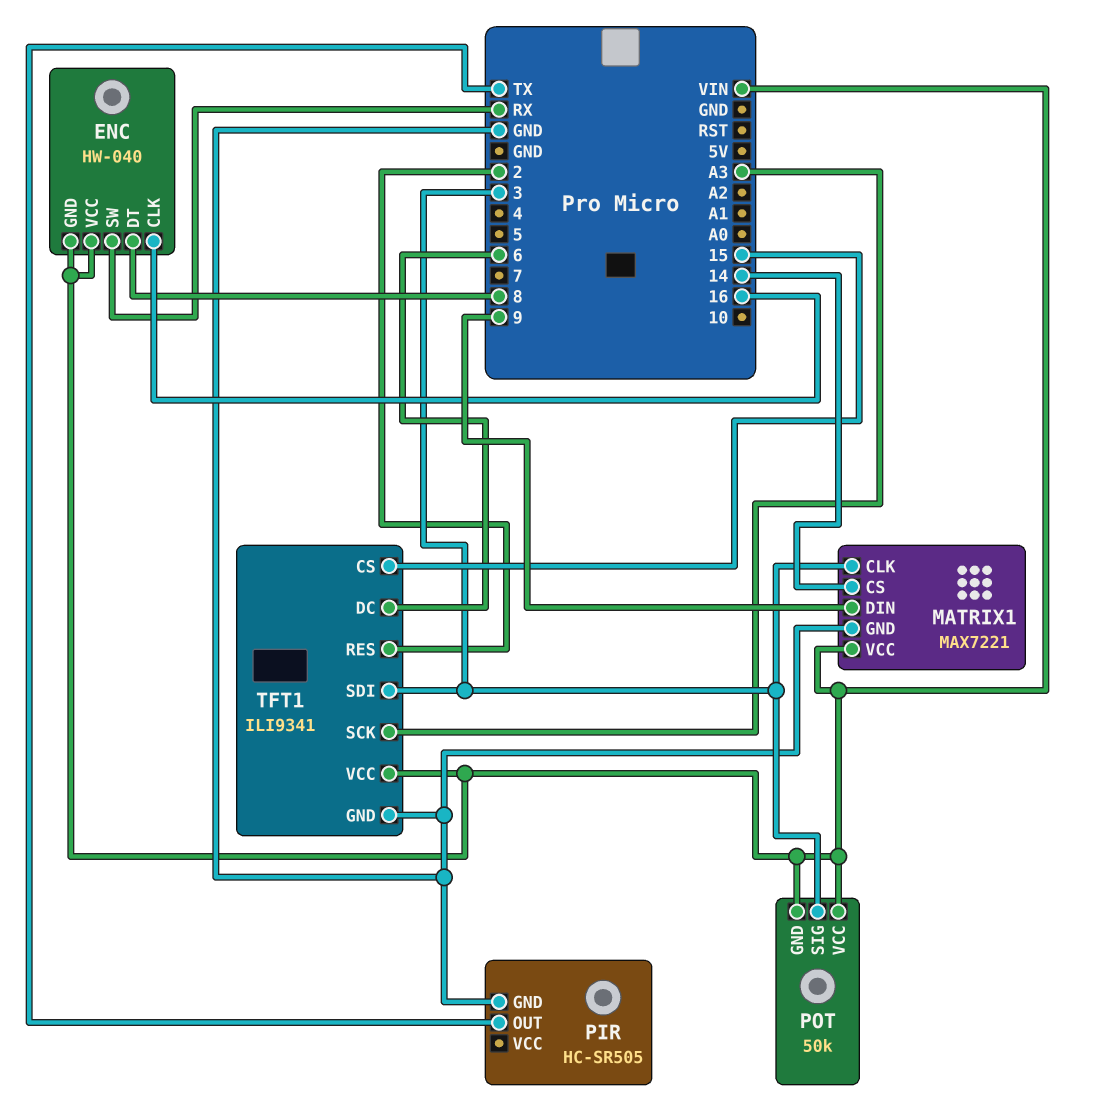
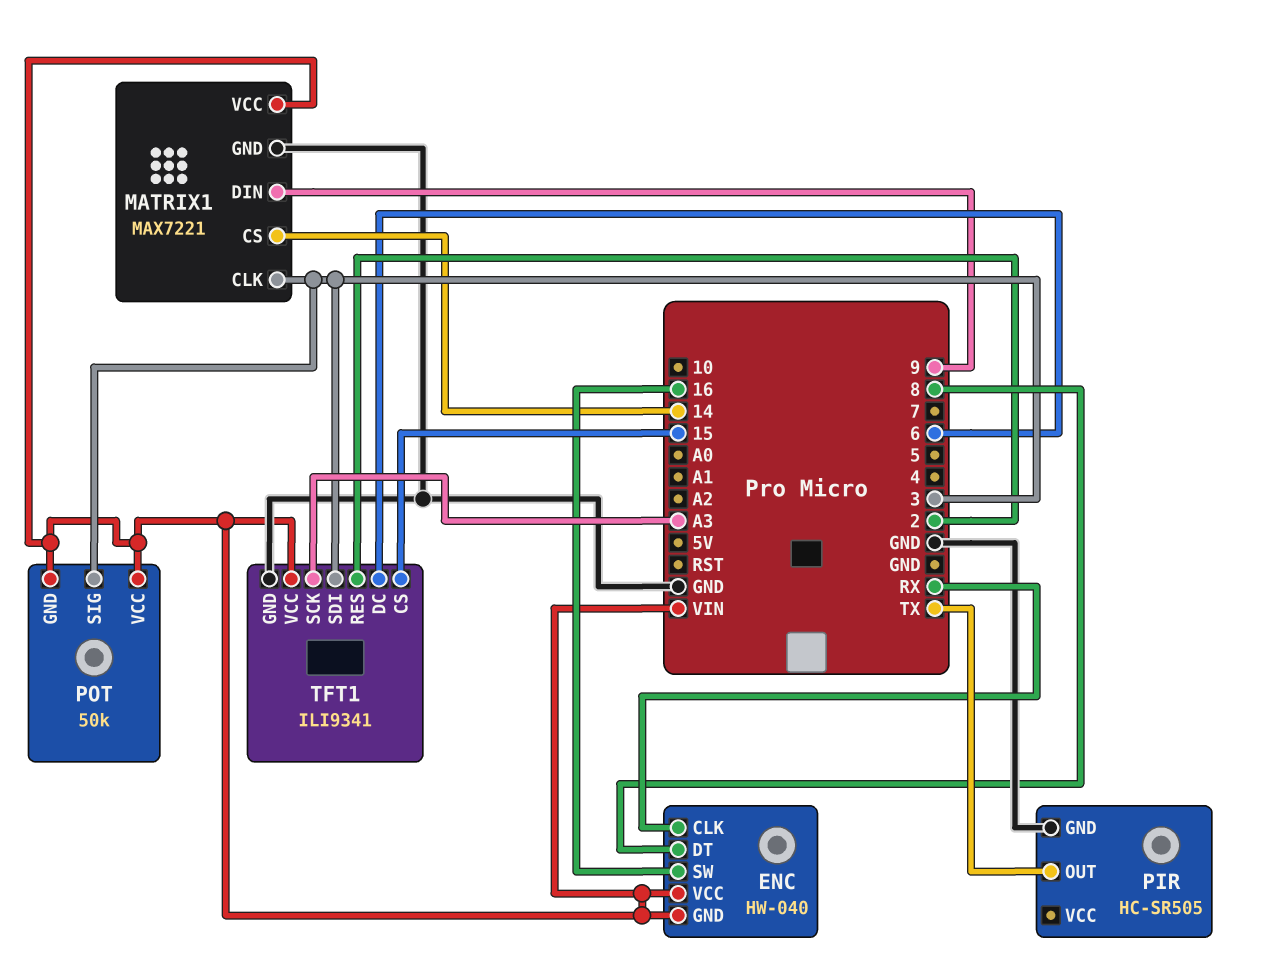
ENC pin CLK: 16 -> RX
ENC pin SW: RX -> 16

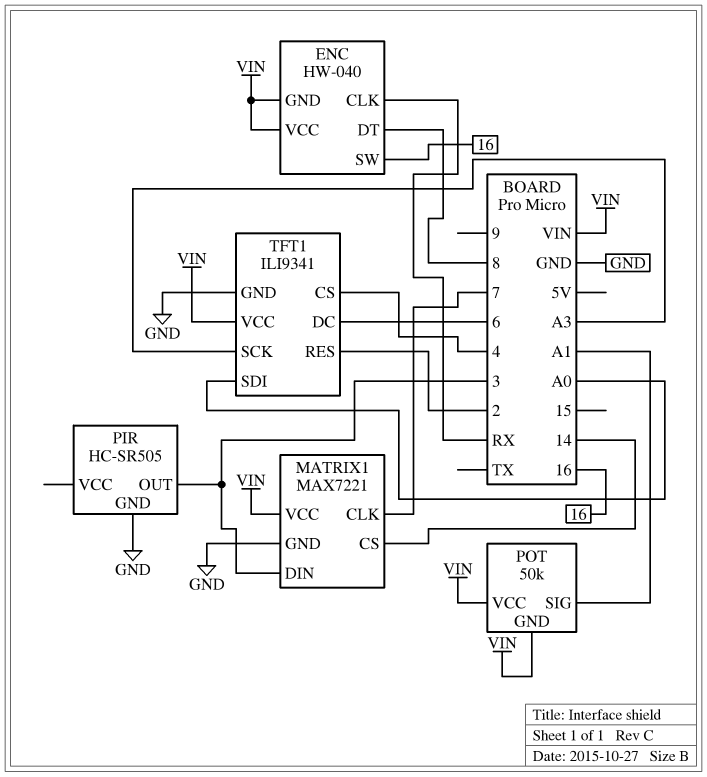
MATRIX1 pin CLK: 3 -> 7
MATRIX1 pin DIN: 9 -> 3
PIR pin OUT: TX -> 3
POT pin SIG: 3 -> A1
TFT1 pin CS: 15 -> 4
TFT1 pin SDI: 3 -> A0

